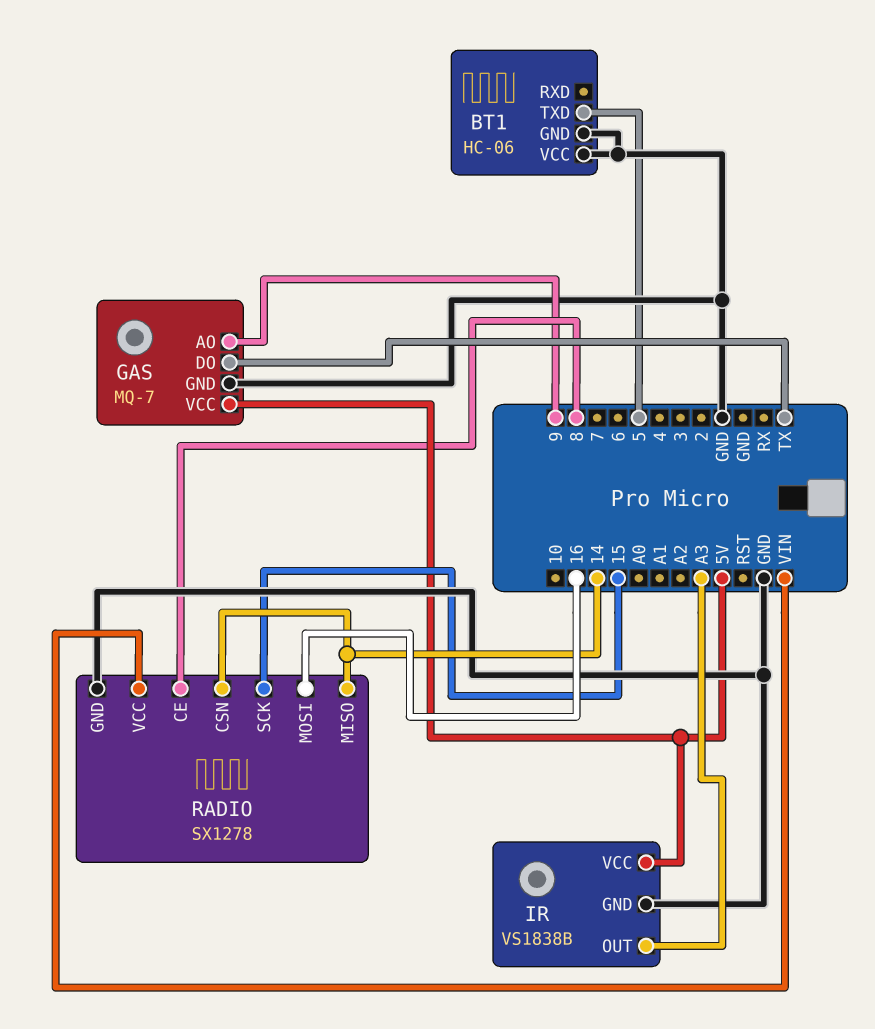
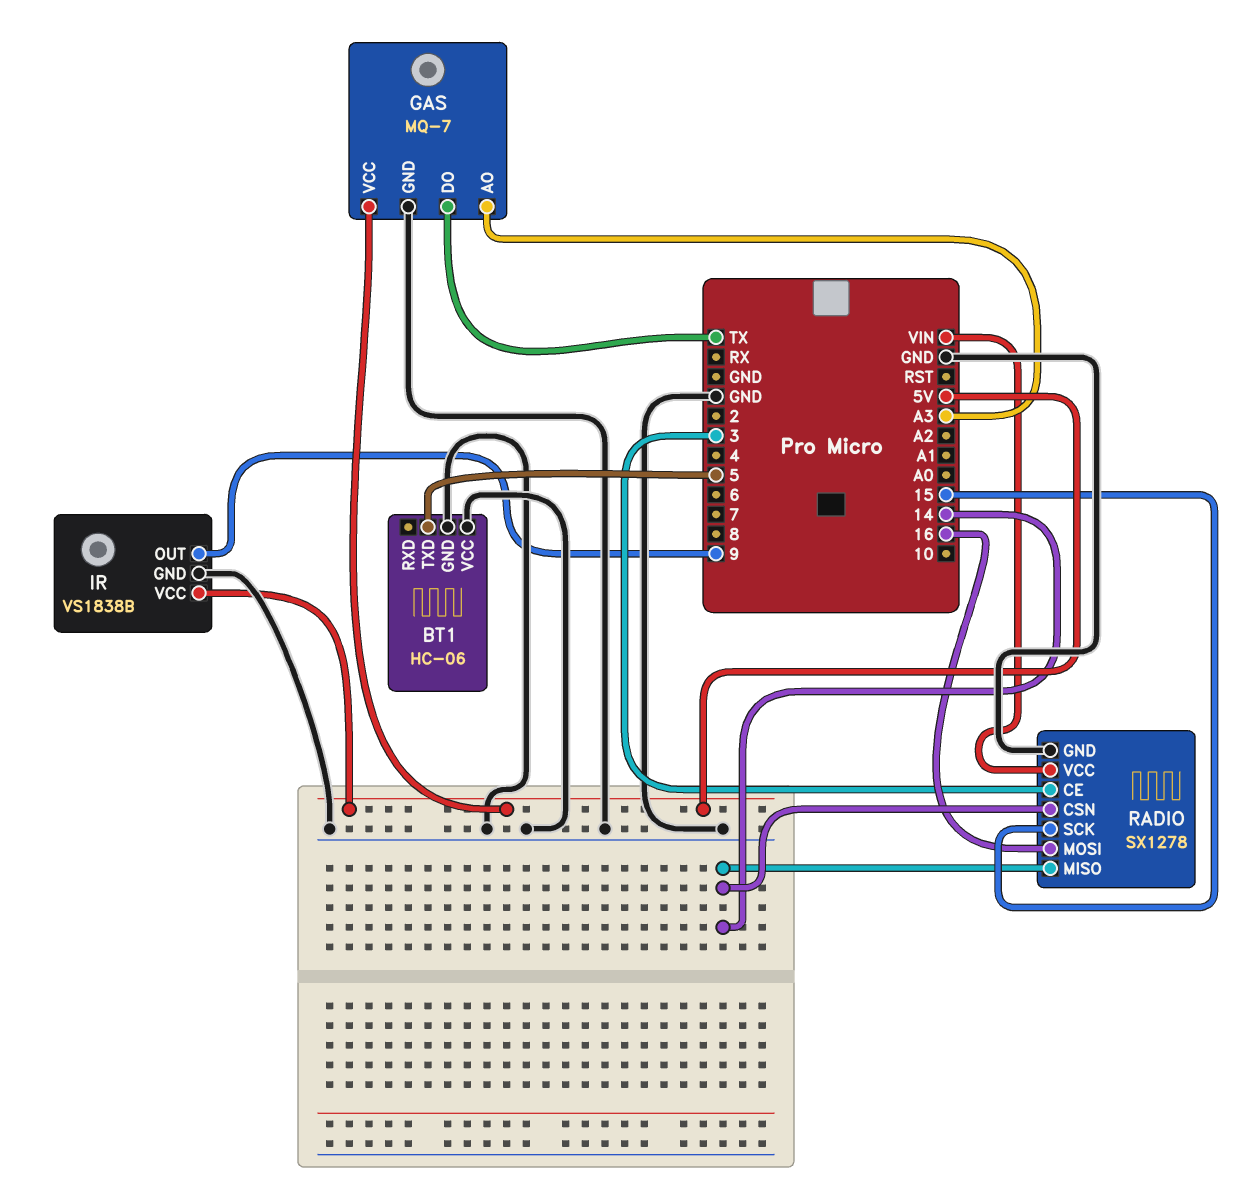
GAS pin AO: 9 -> A3
IR pin OUT: A3 -> 9
RADIO pin CE: 8 -> 3

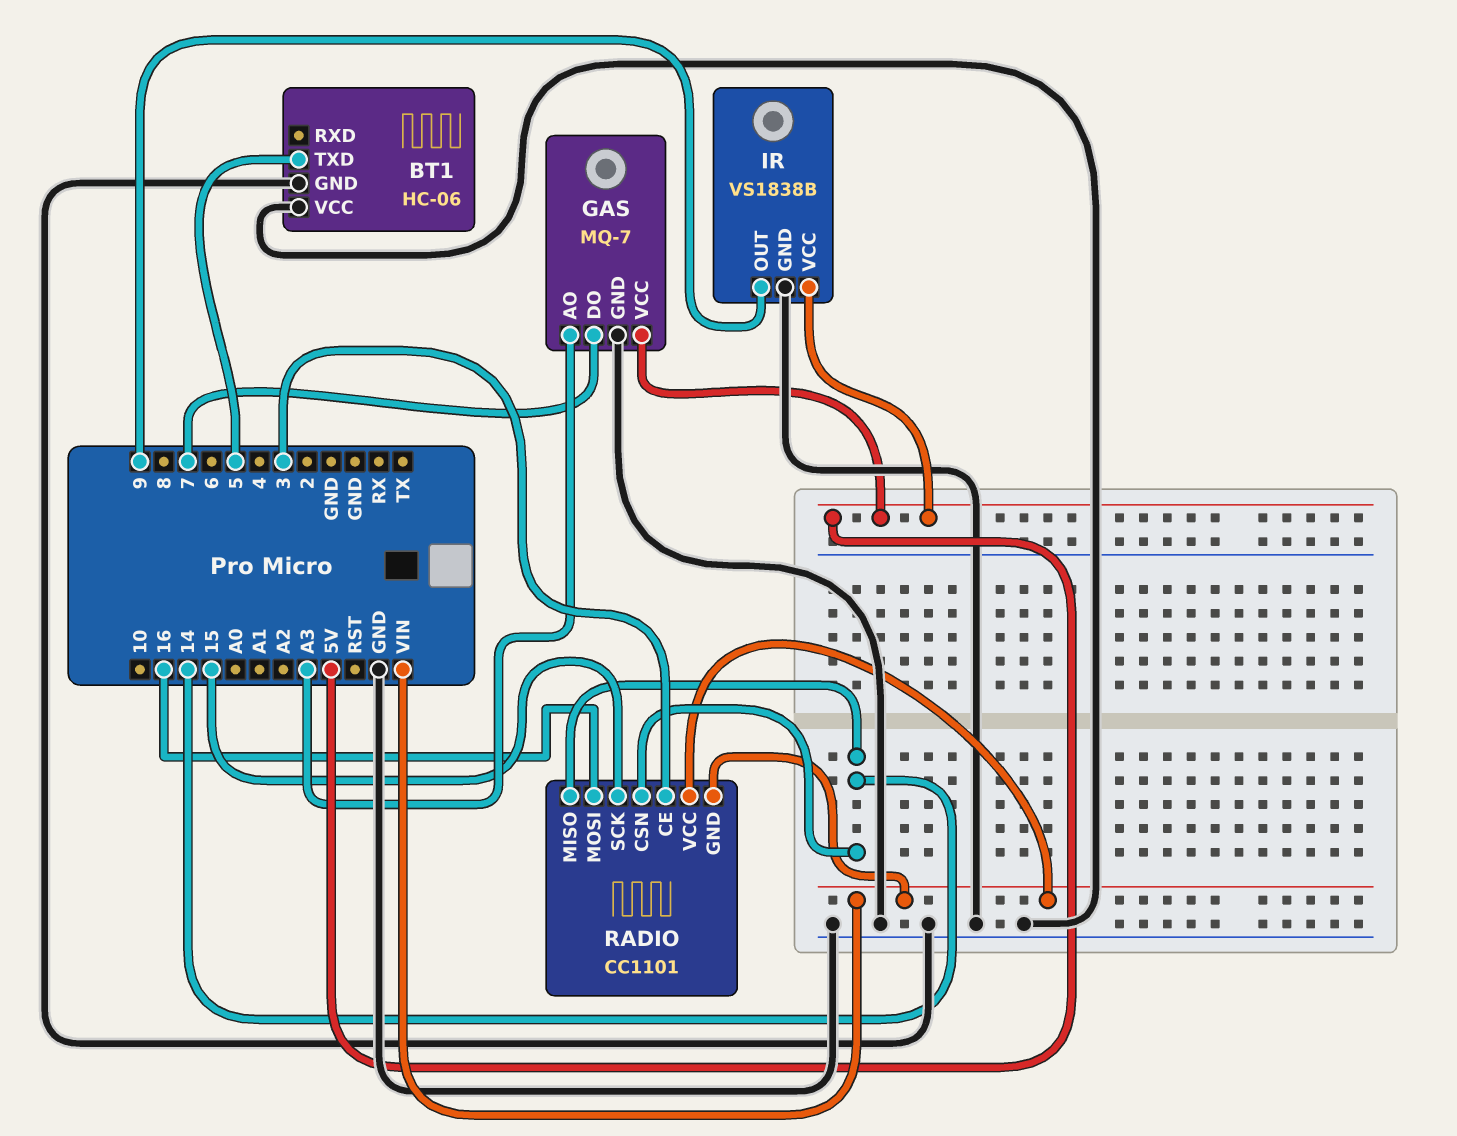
GAS pin DO: TX -> 7
RADIO: SX1278 -> CC1101
RADIO pin GND: GND -> VIN

